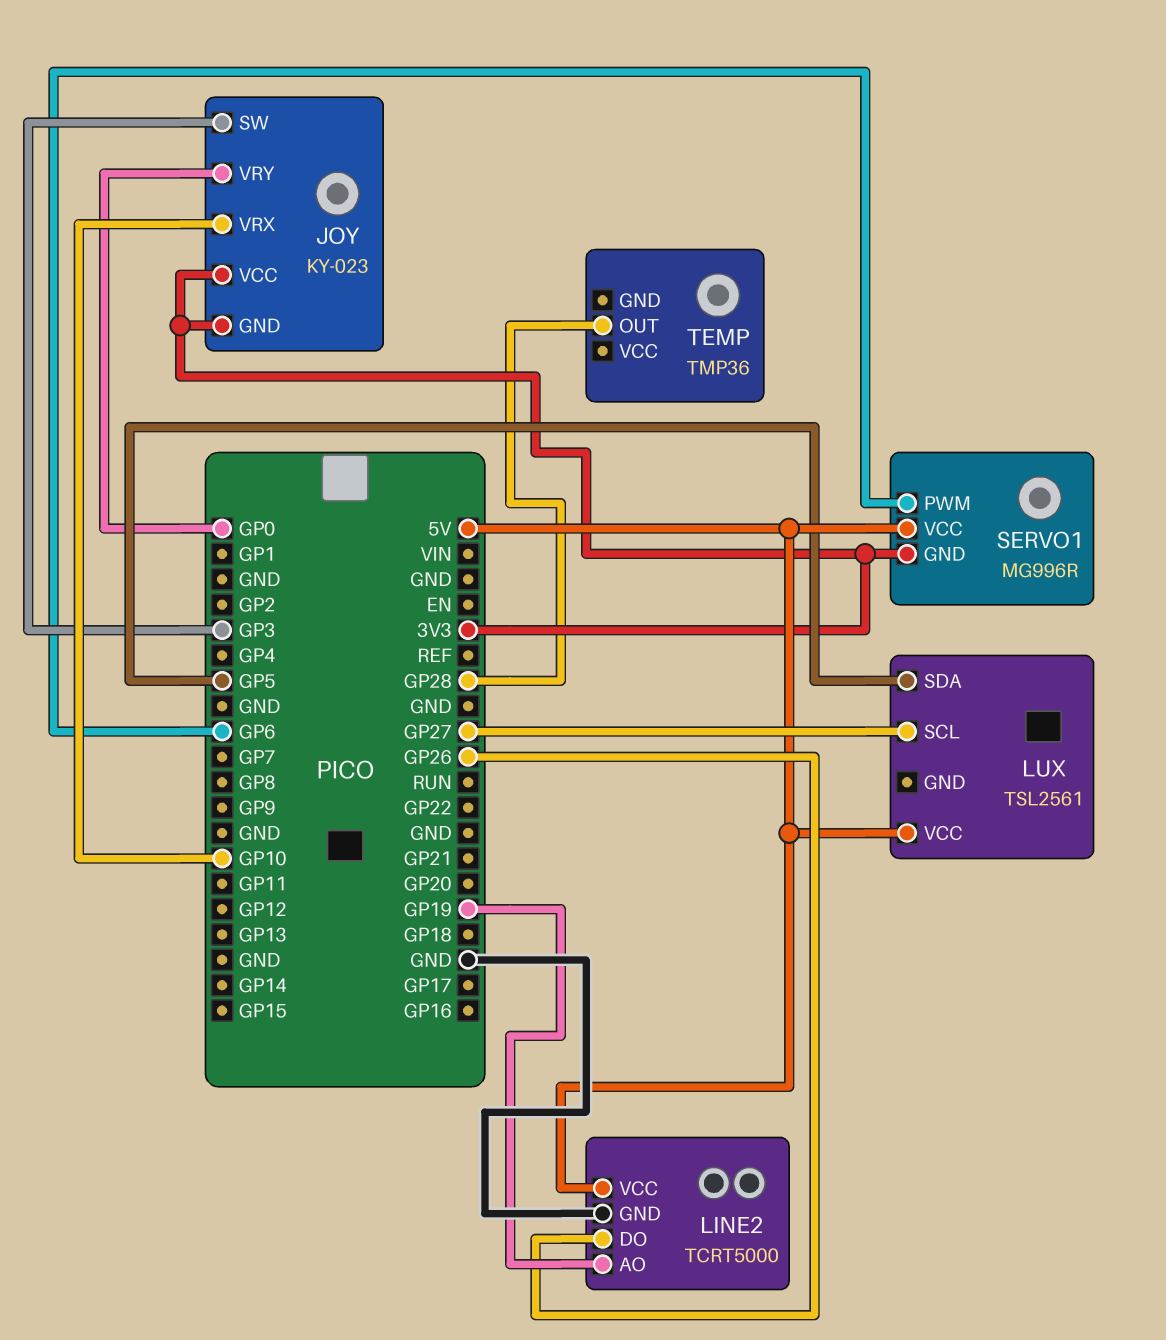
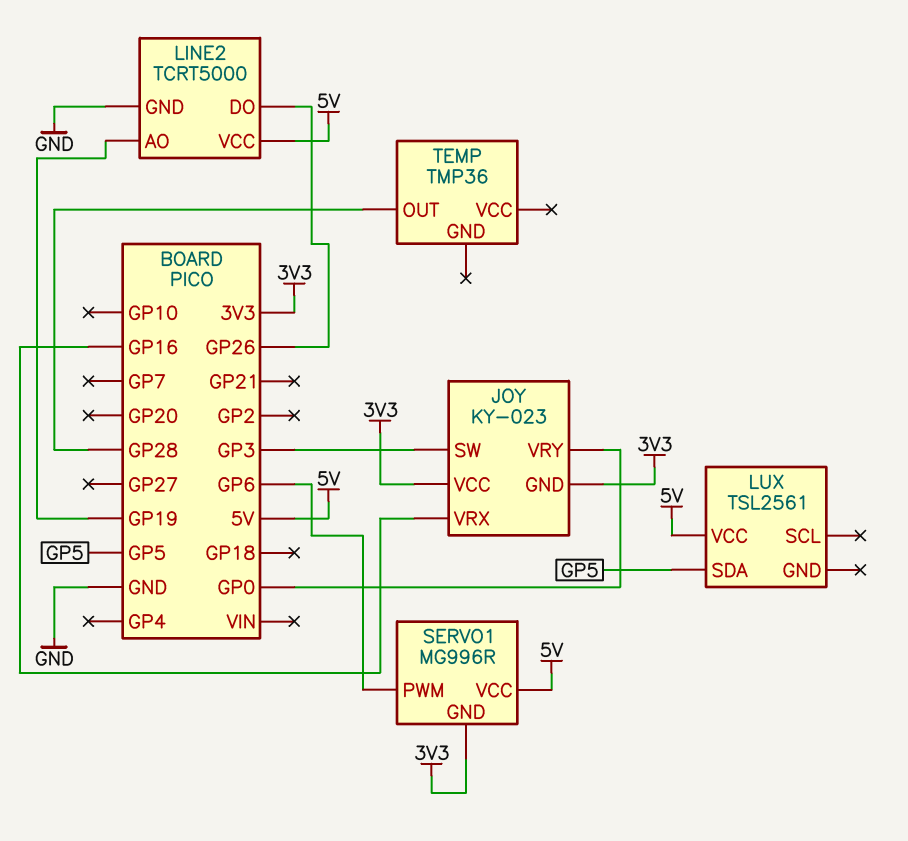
JOY pin VRX: GP10 -> GP16
LUX pin SCL: GP27 -> none

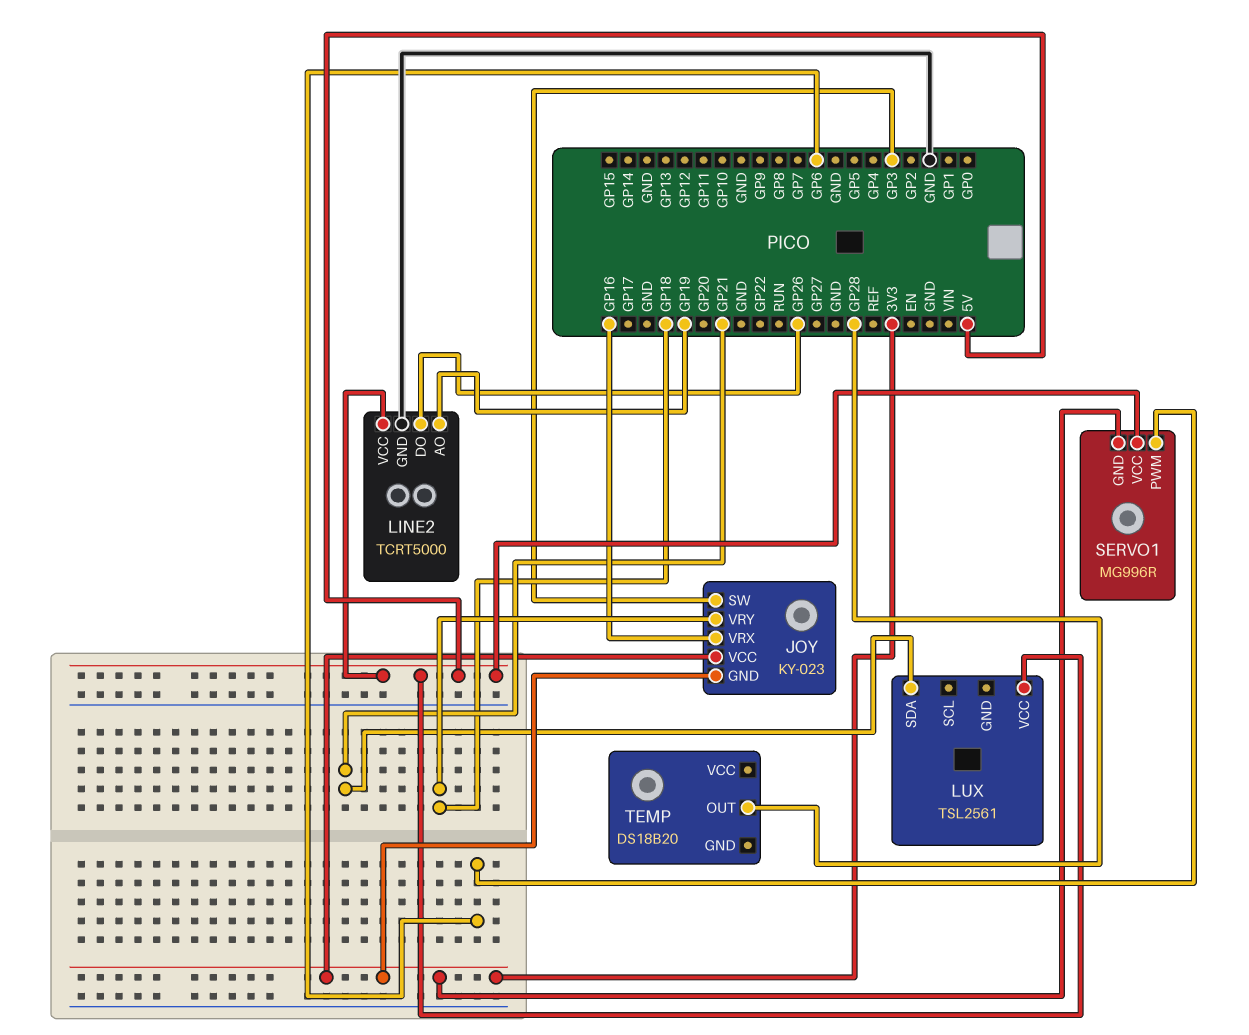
JOY pin VRY: GP0 -> GP18
LUX pin SDA: GP5 -> GP21
TEMP: TMP36 -> DS18B20

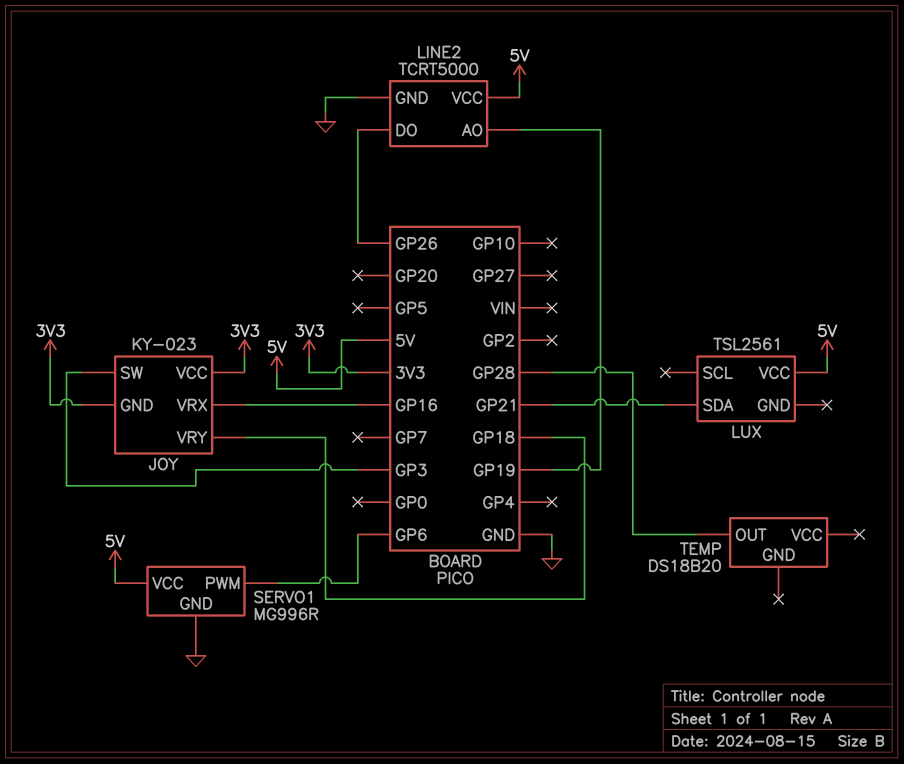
SERVO1 pin GND: 3V3 -> GND

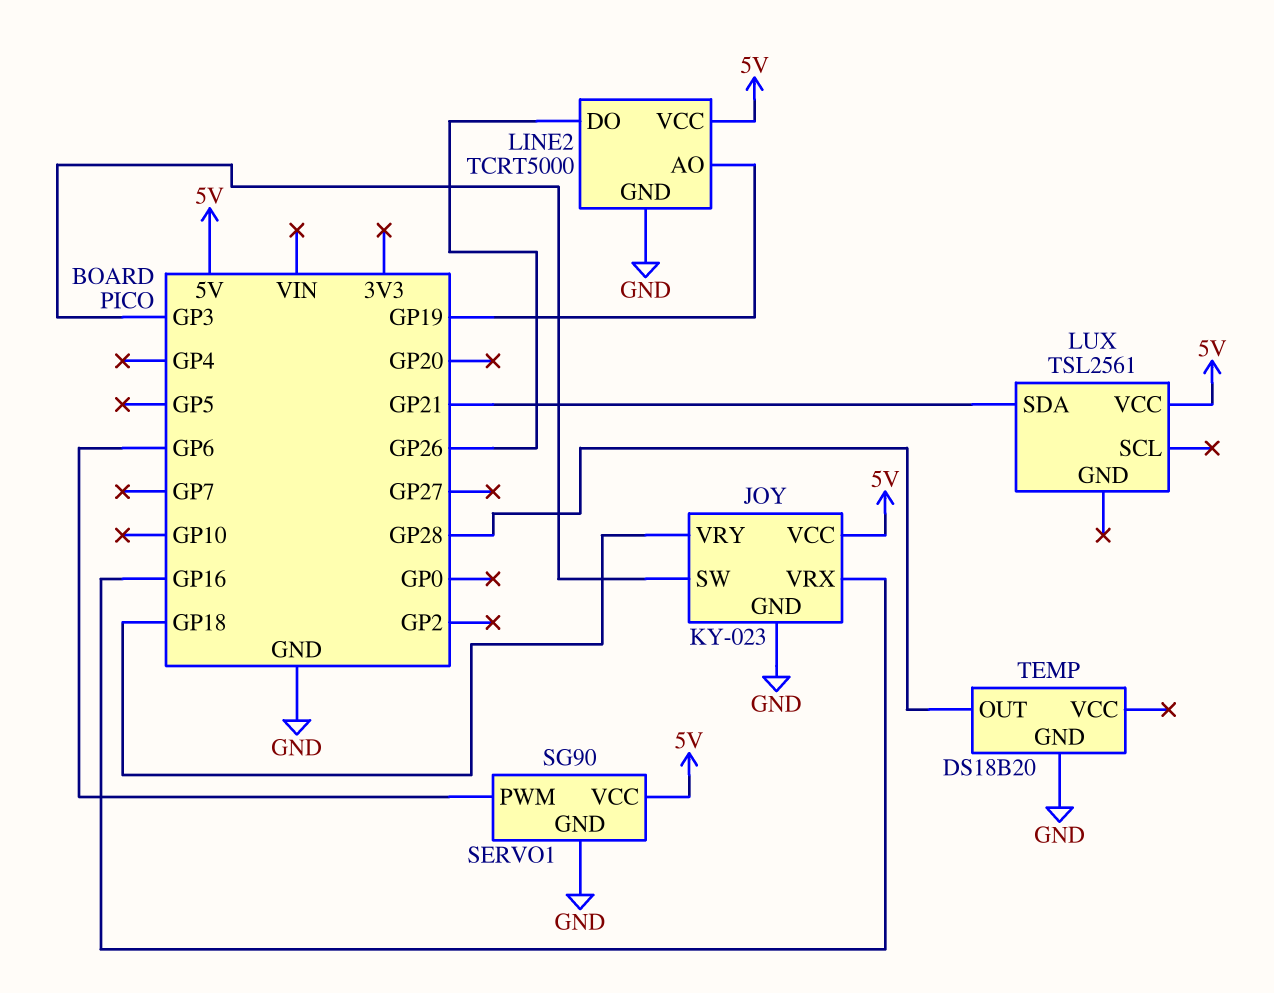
JOY pin GND: 3V3 -> GND
JOY pin VCC: 3V3 -> 5V
SERVO1: MG996R -> SG90
TEMP pin GND: none -> GND

